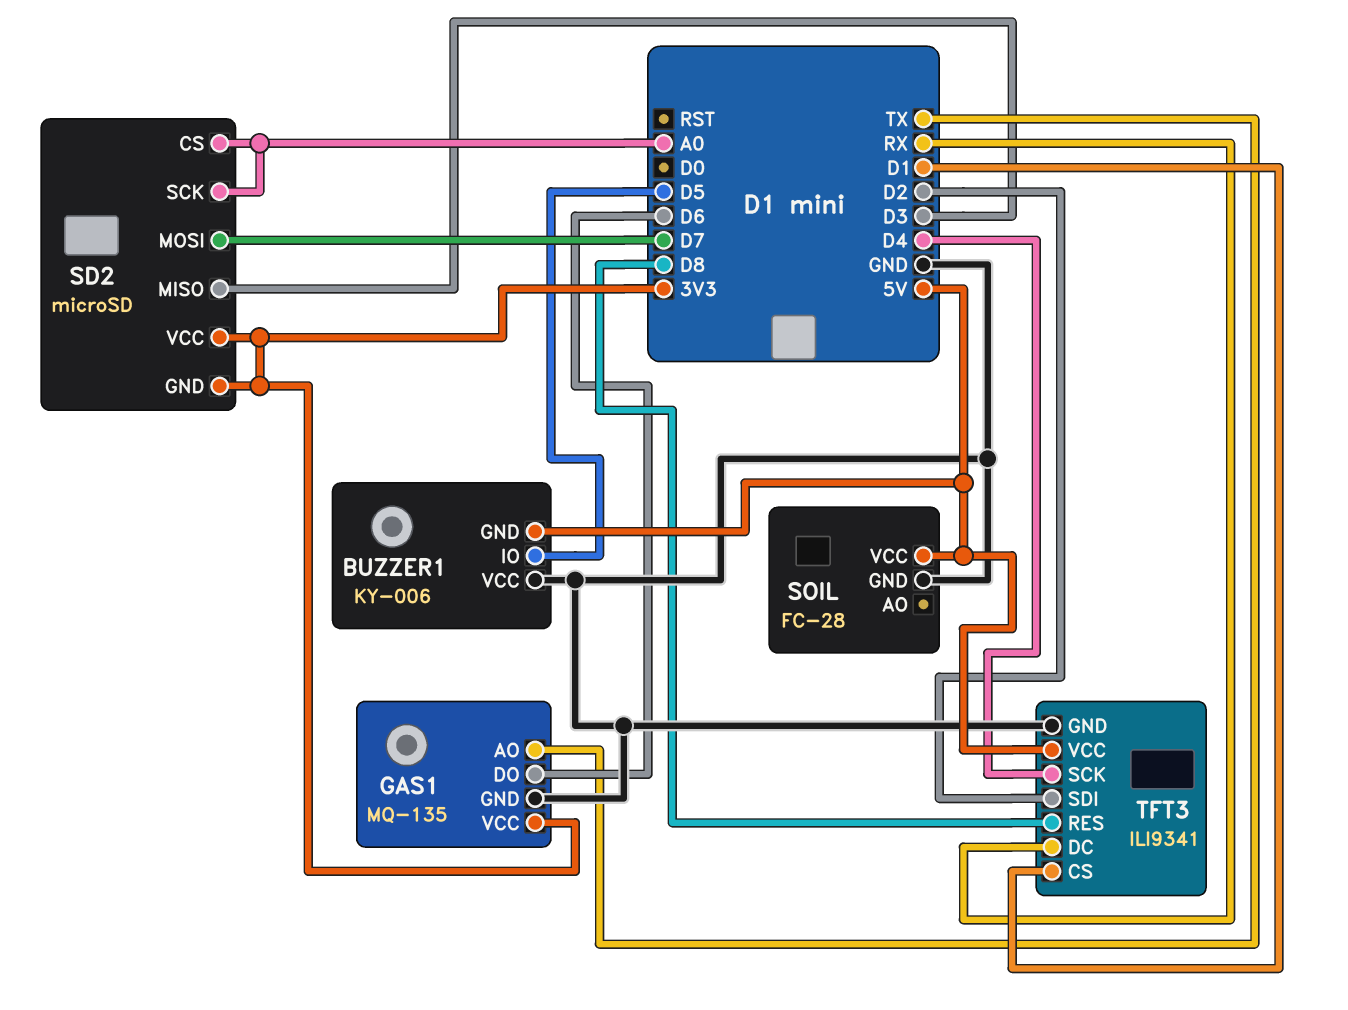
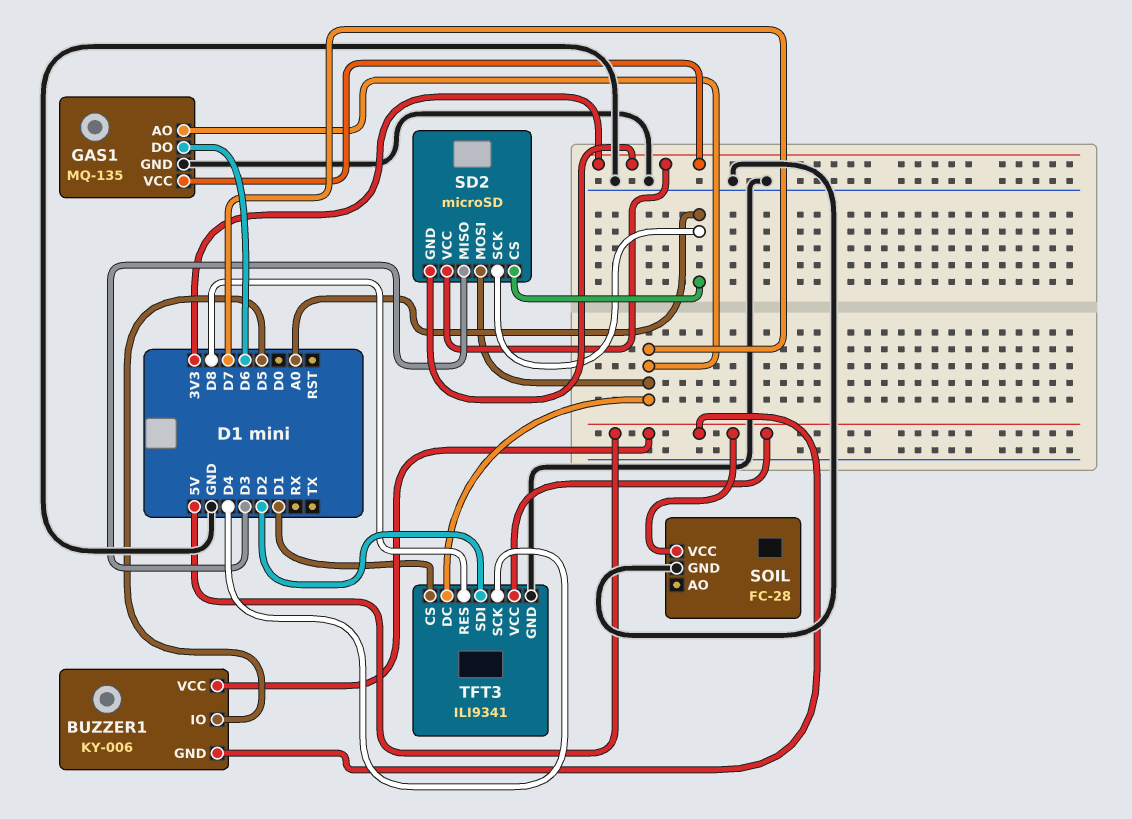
BUZZER1 pin VCC: GND -> 5V
GAS1 pin AO: TX -> D7
TFT3 pin DC: RX -> D7

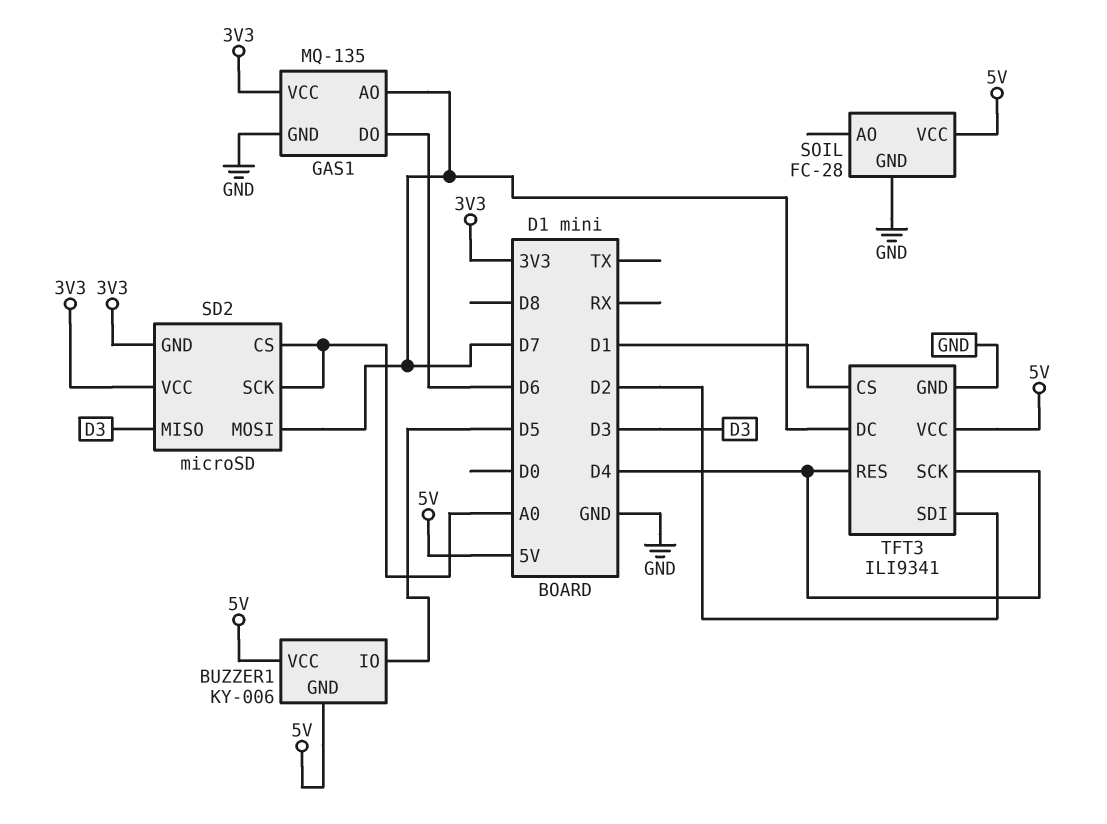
TFT3 pin RES: D8 -> D4

